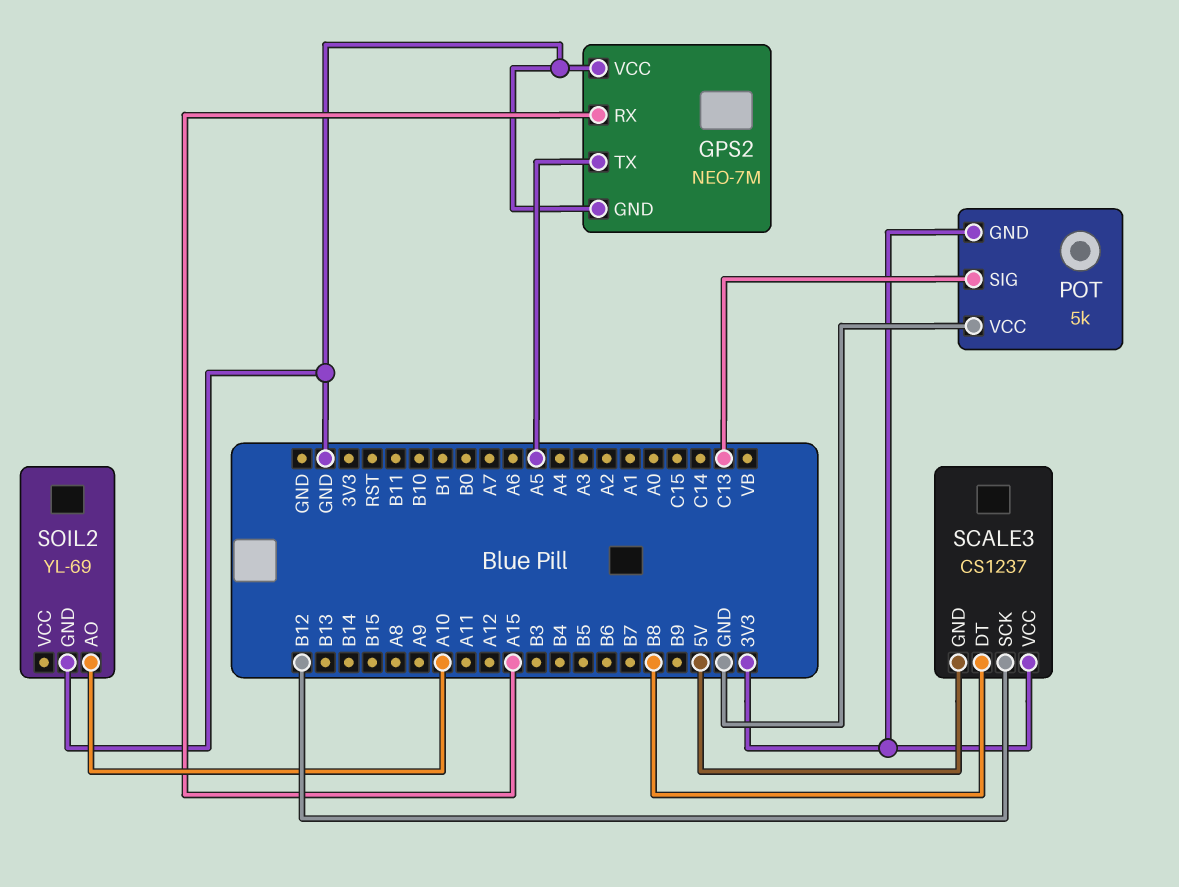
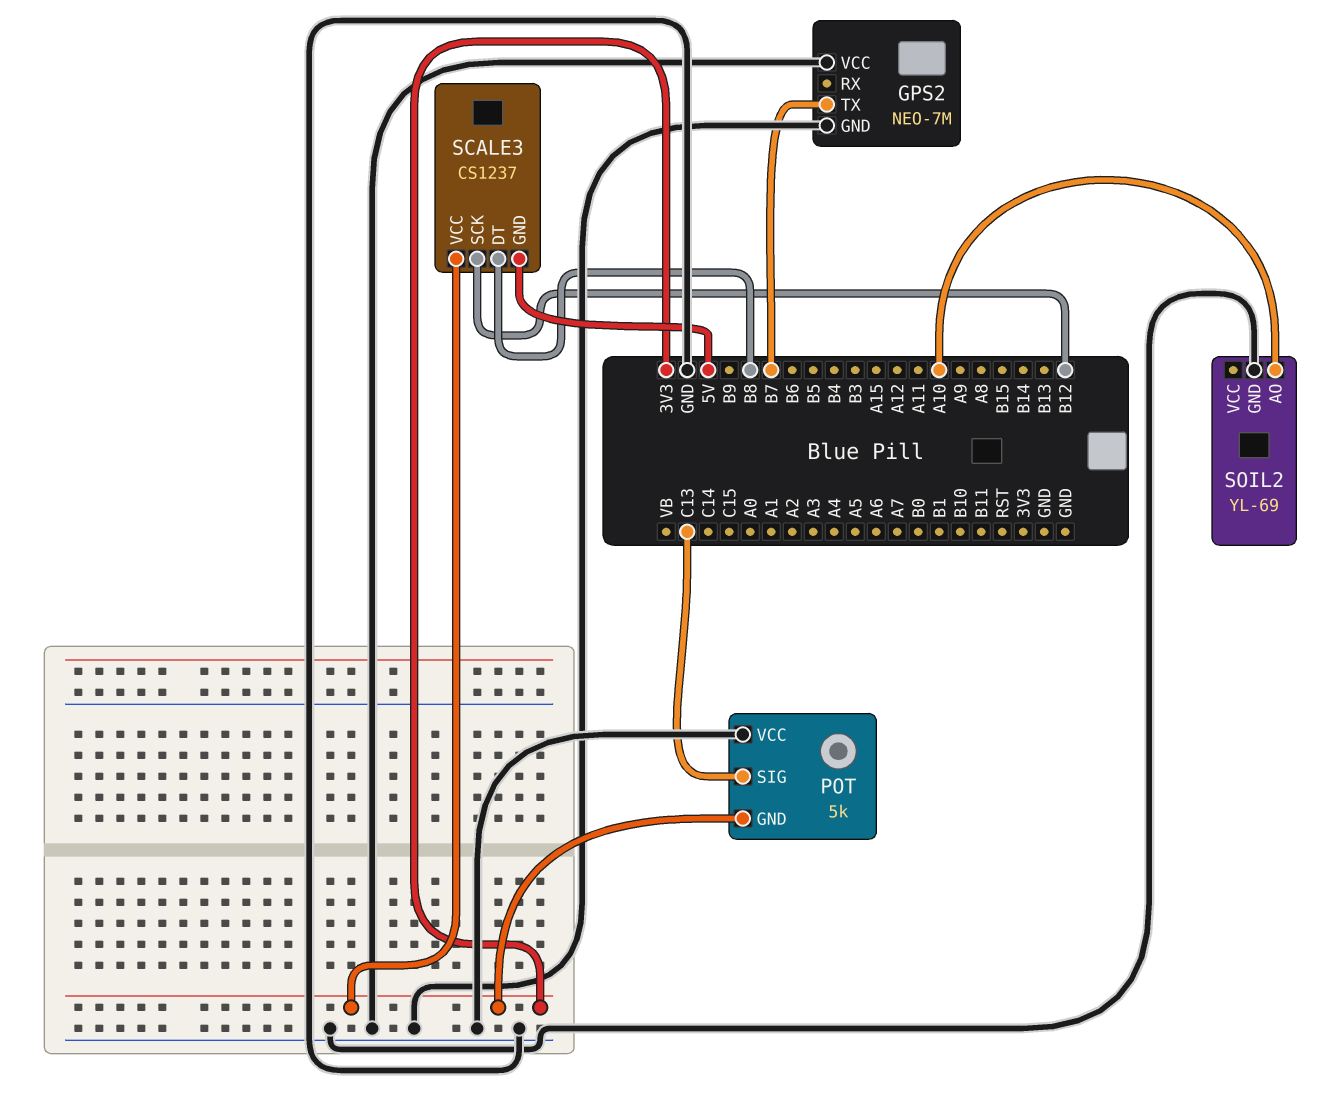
GPS2 pin RX: A15 -> none
GPS2 pin TX: A5 -> B7

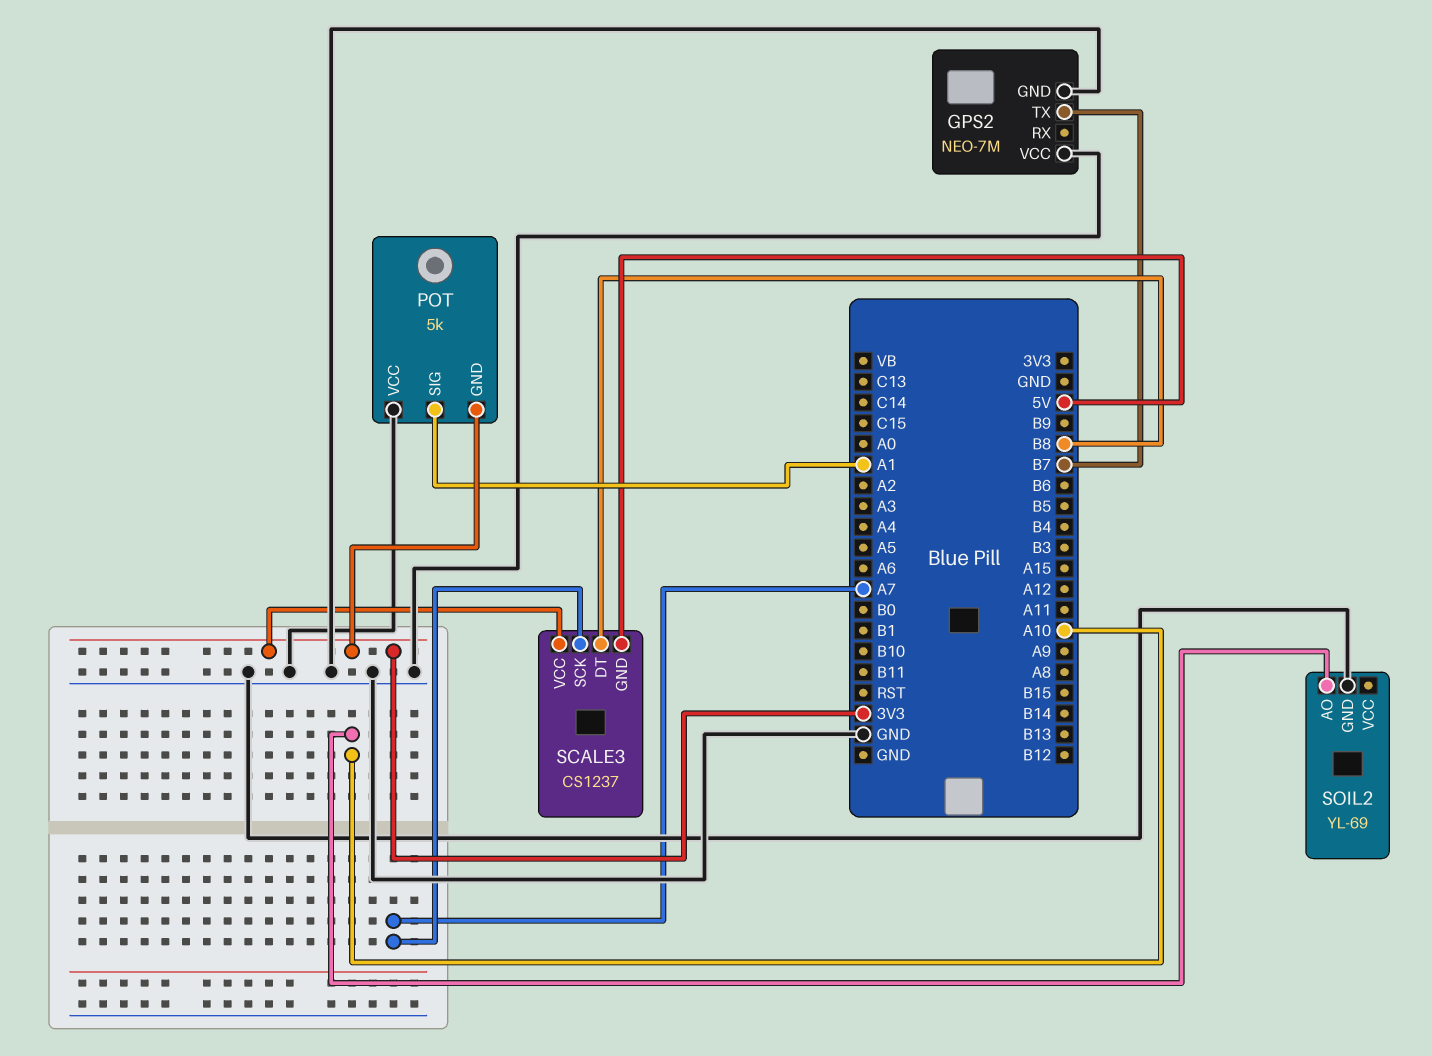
POT pin SIG: C13 -> A1
SCALE3 pin SCK: B12 -> A7

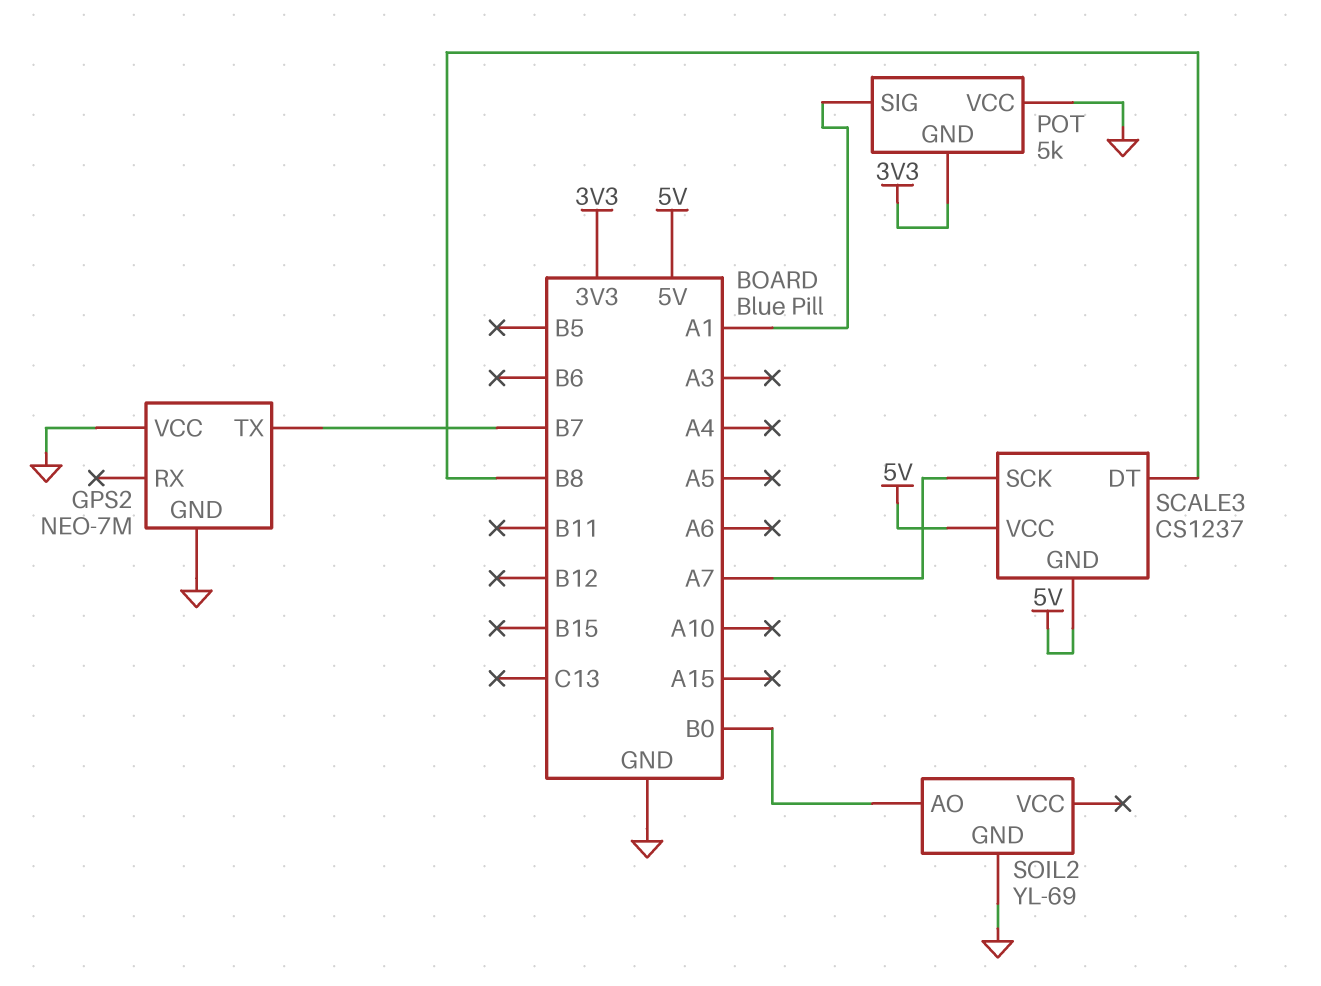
SCALE3 pin VCC: 3V3 -> 5V
SOIL2 pin AO: A10 -> B0

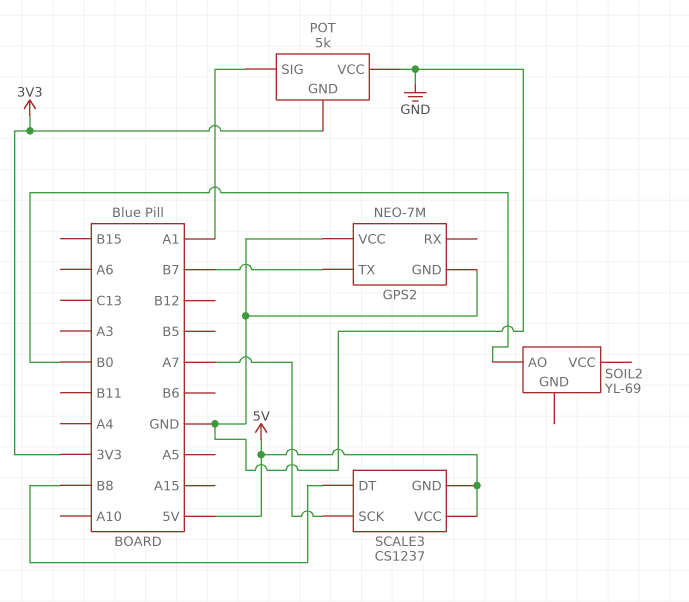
SOIL2 pin GND: GND -> none

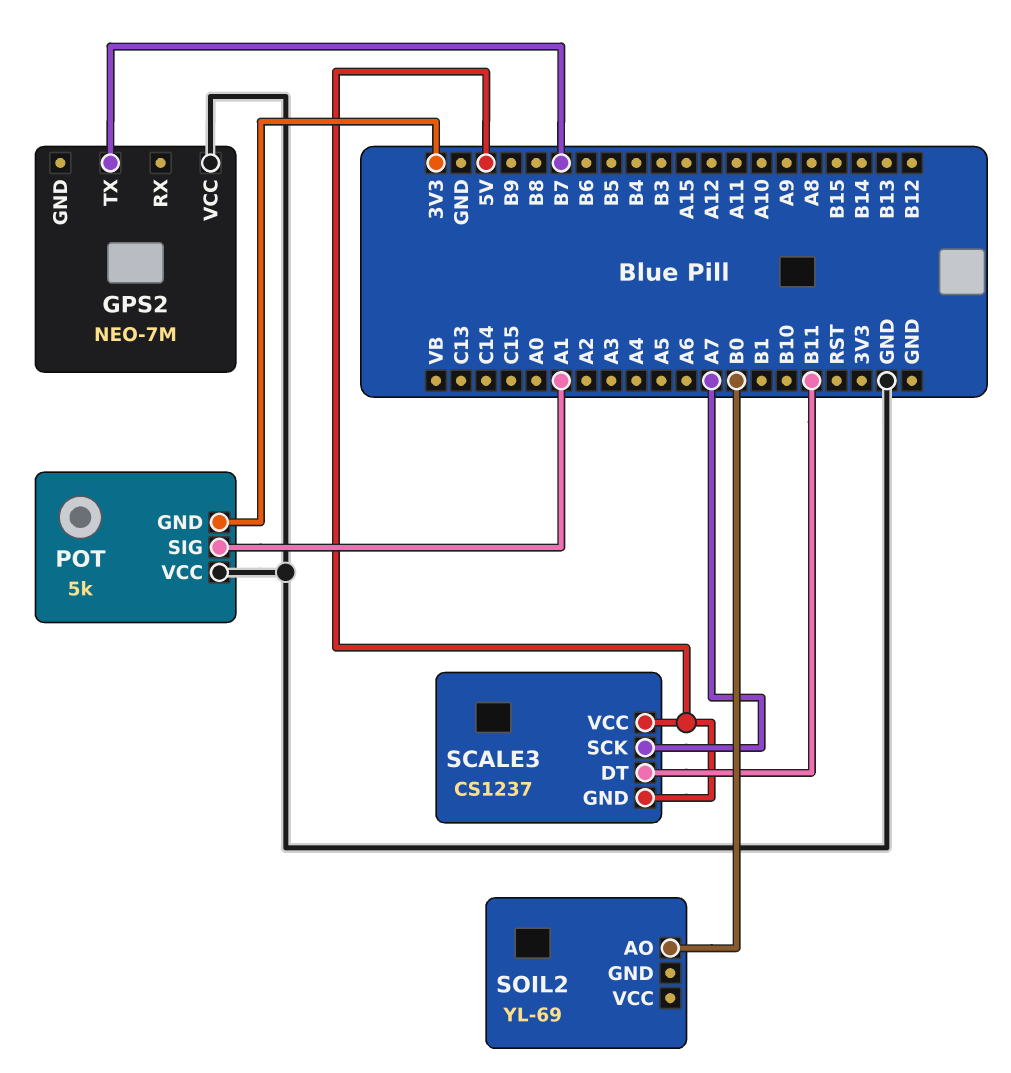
GPS2 pin GND: GND -> none
SCALE3 pin DT: B8 -> B11

